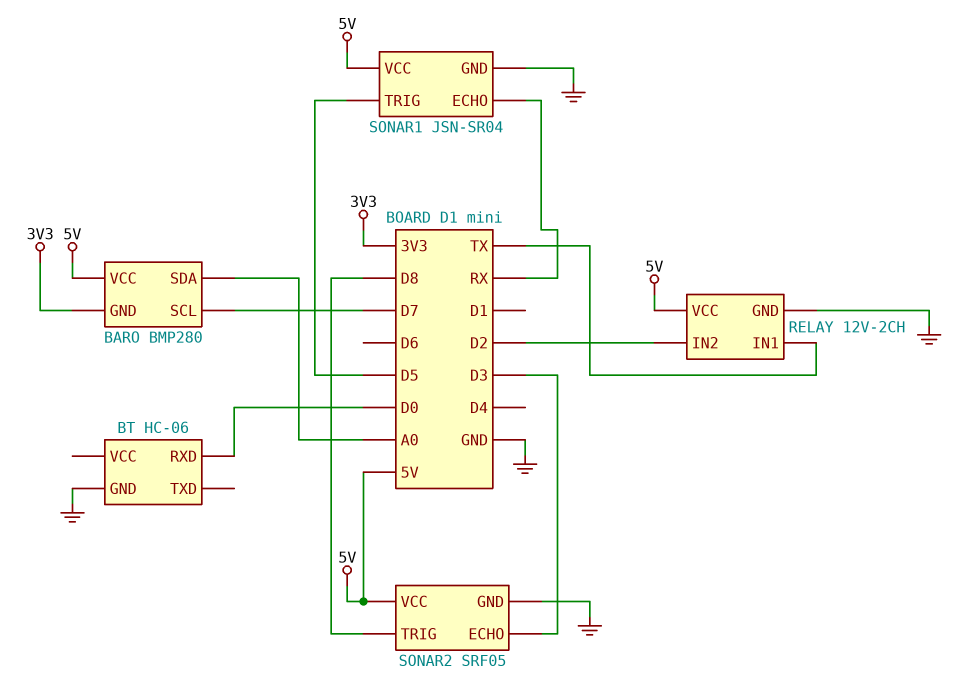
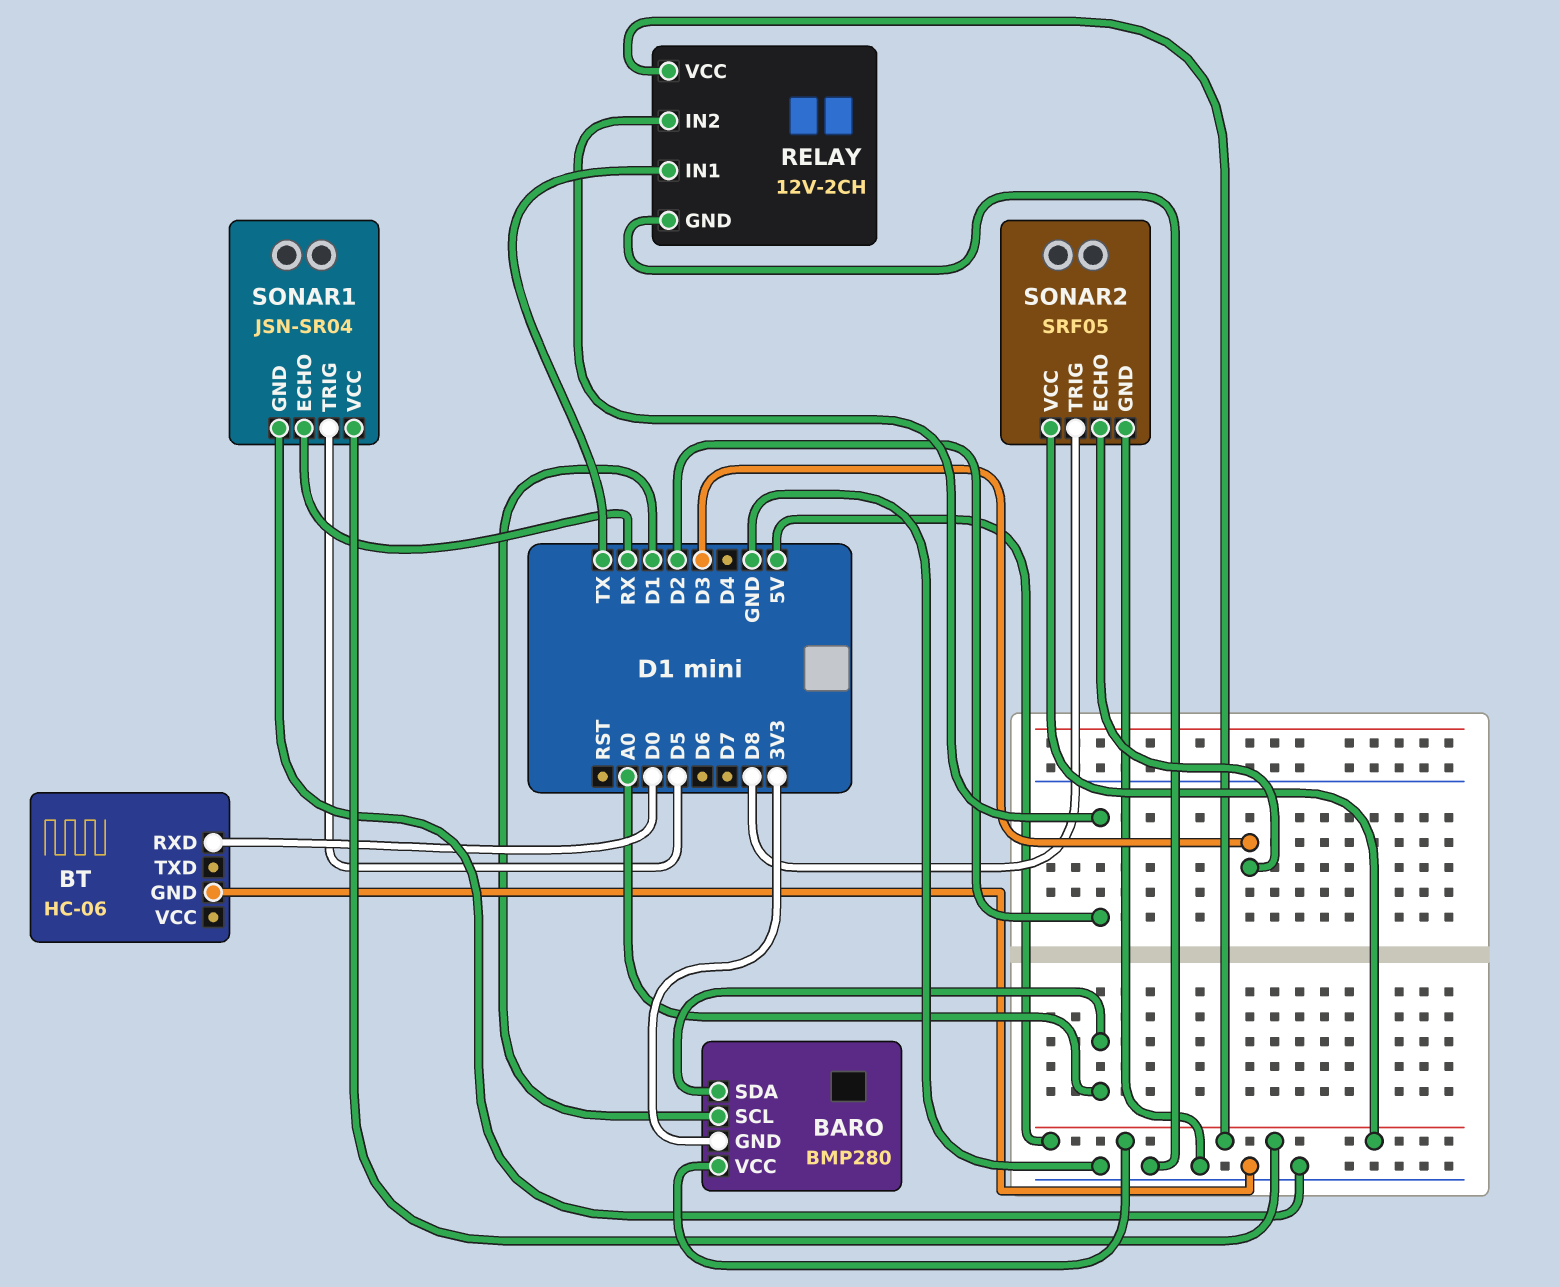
BARO pin SCL: D7 -> D1

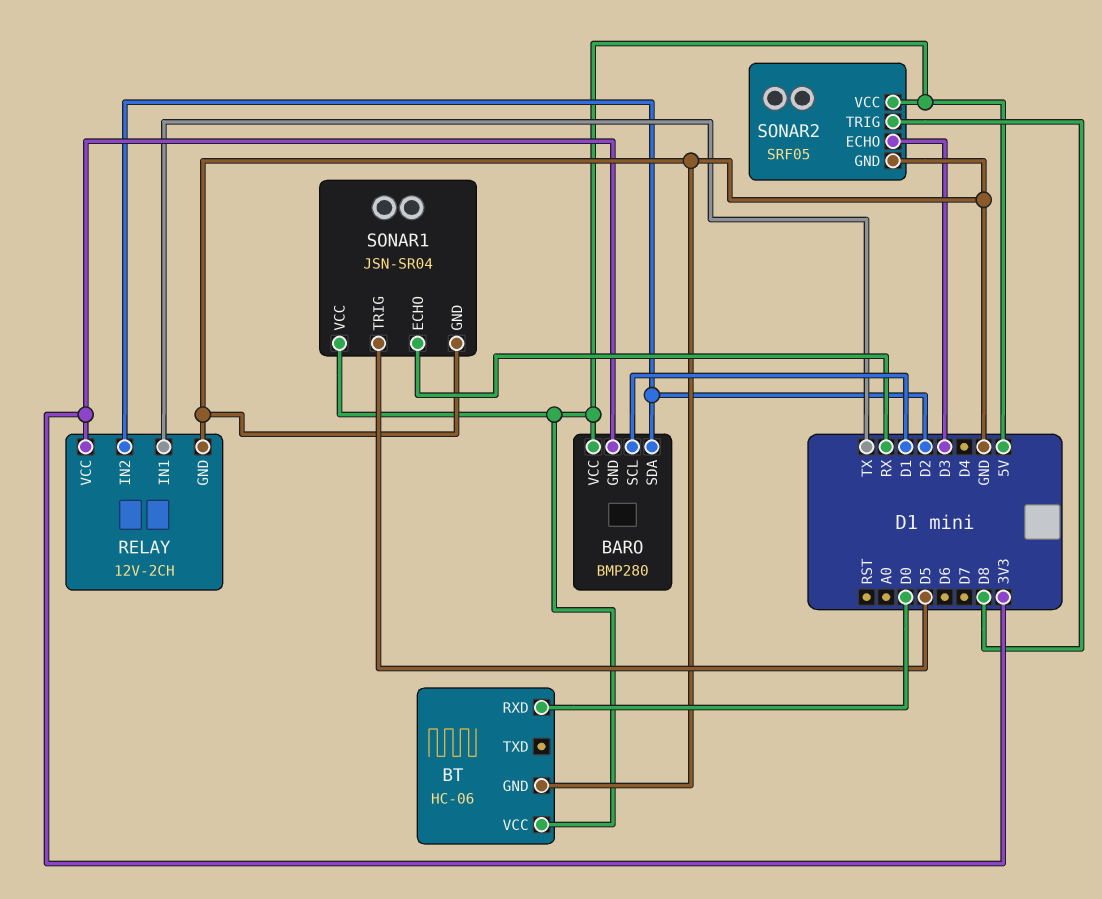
BARO pin SDA: A0 -> D2
BT pin VCC: none -> 5V
RELAY pin VCC: 5V -> 3V3

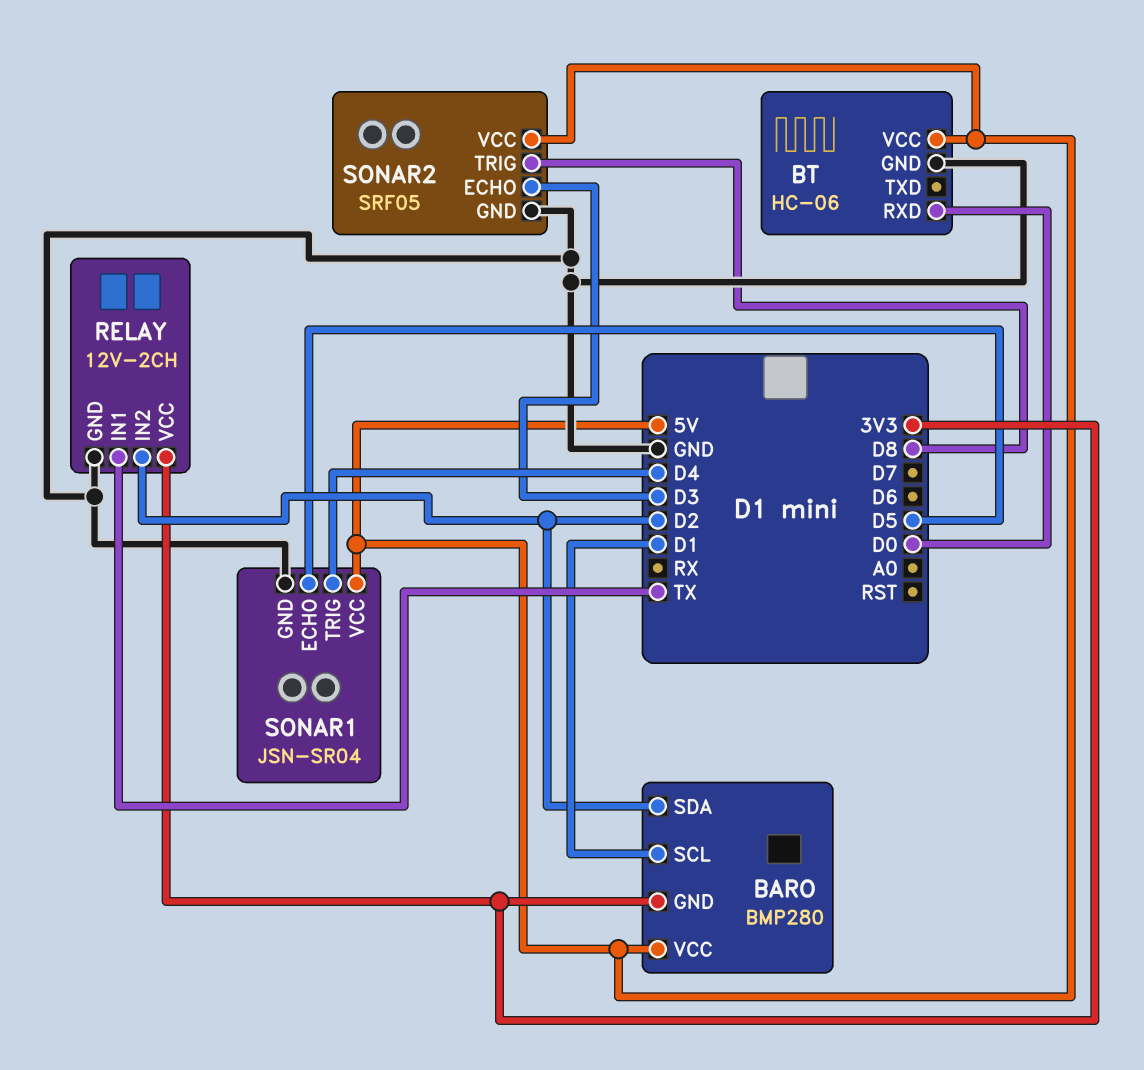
SONAR1 pin ECHO: RX -> D5
SONAR1 pin TRIG: D5 -> D4

